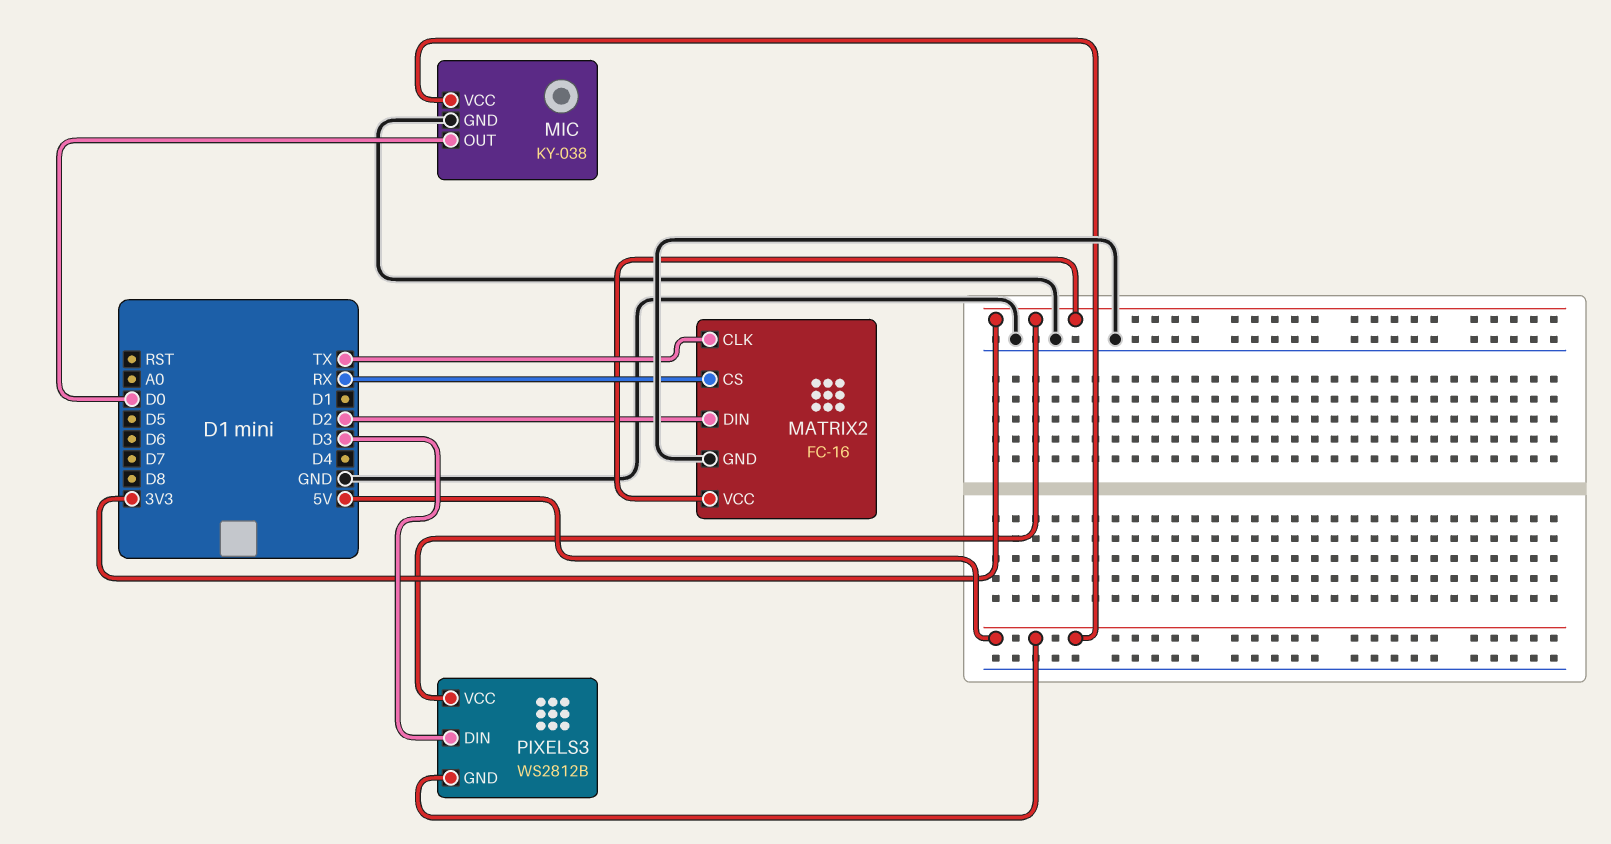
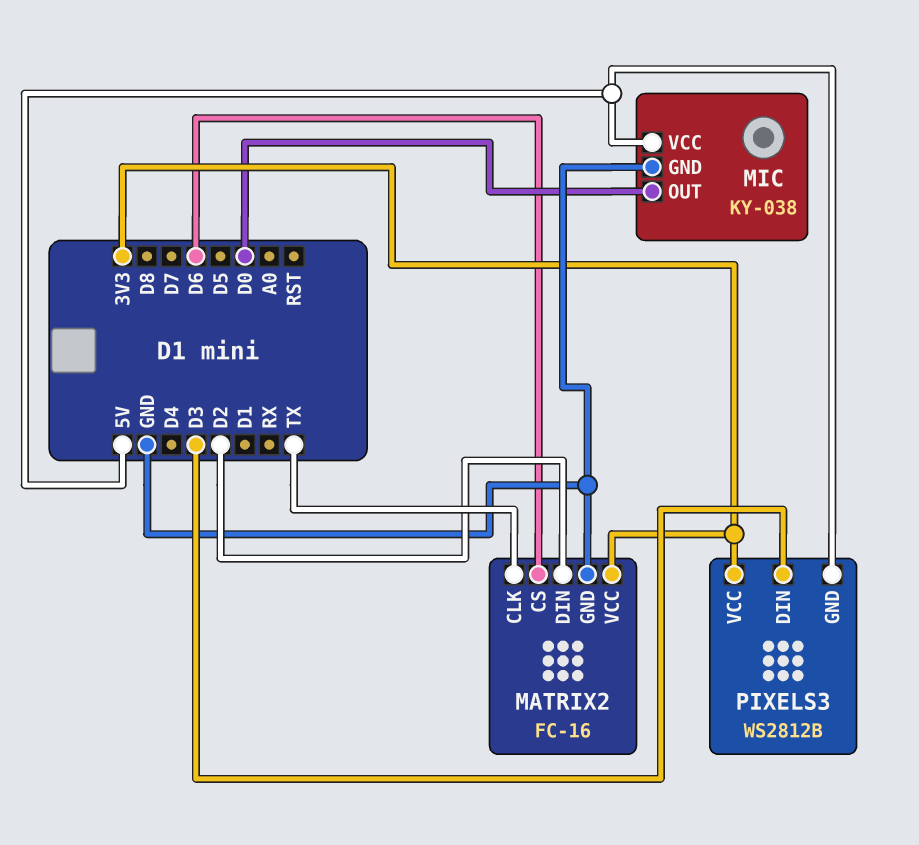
MATRIX2 pin CS: RX -> D6

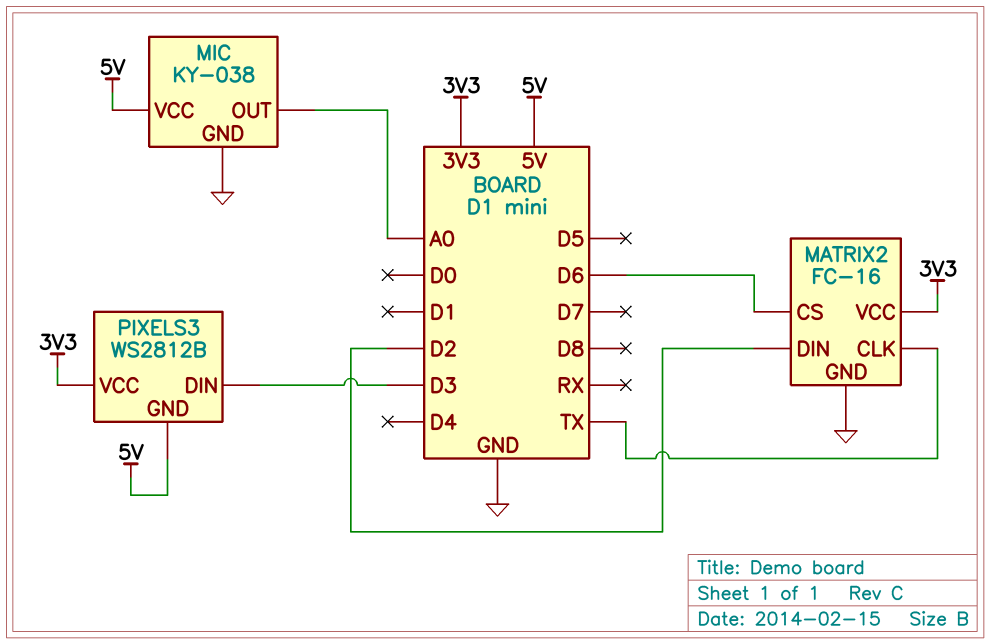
MIC pin OUT: D0 -> A0

